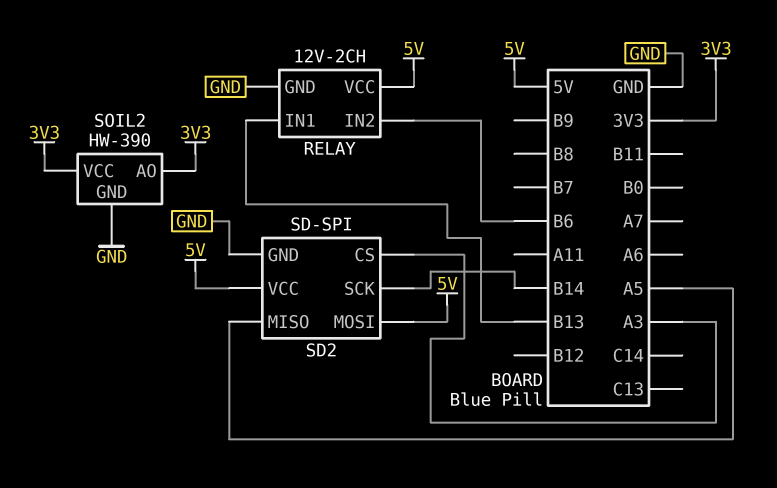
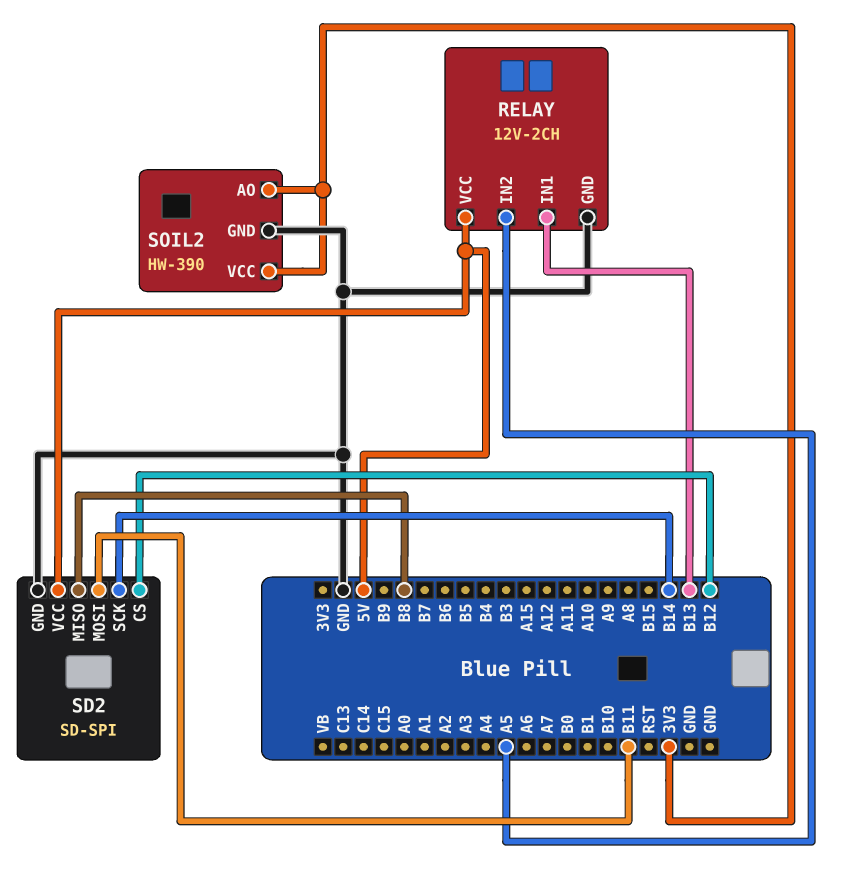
RELAY pin IN2: B6 -> A5
SD2 pin CS: A3 -> B12
SD2 pin MISO: A5 -> B8
SD2 pin MOSI: 5V -> B11

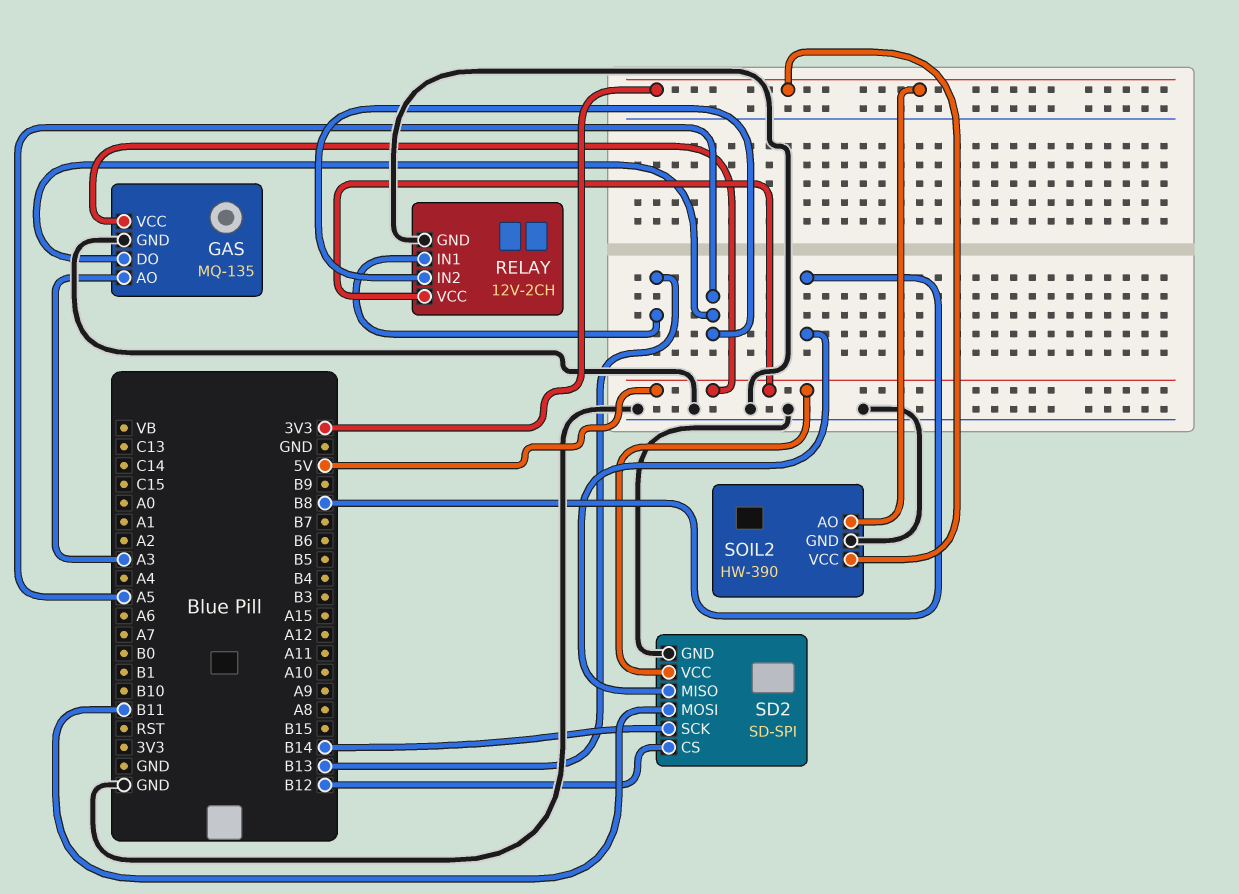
GAS: none -> MQ-135
GAS pin AO: none -> A3
GAS pin DO: none -> A5
GAS pin GND: none -> GND
GAS pin VCC: none -> 5V

